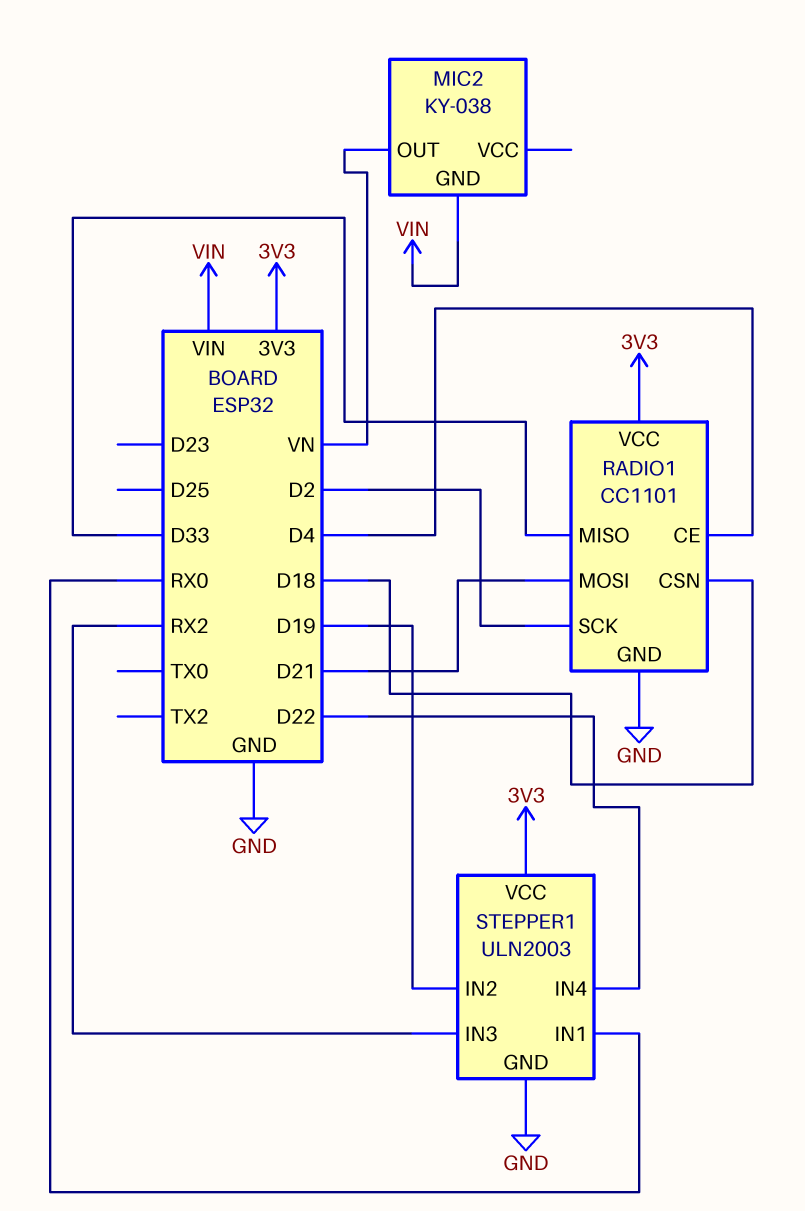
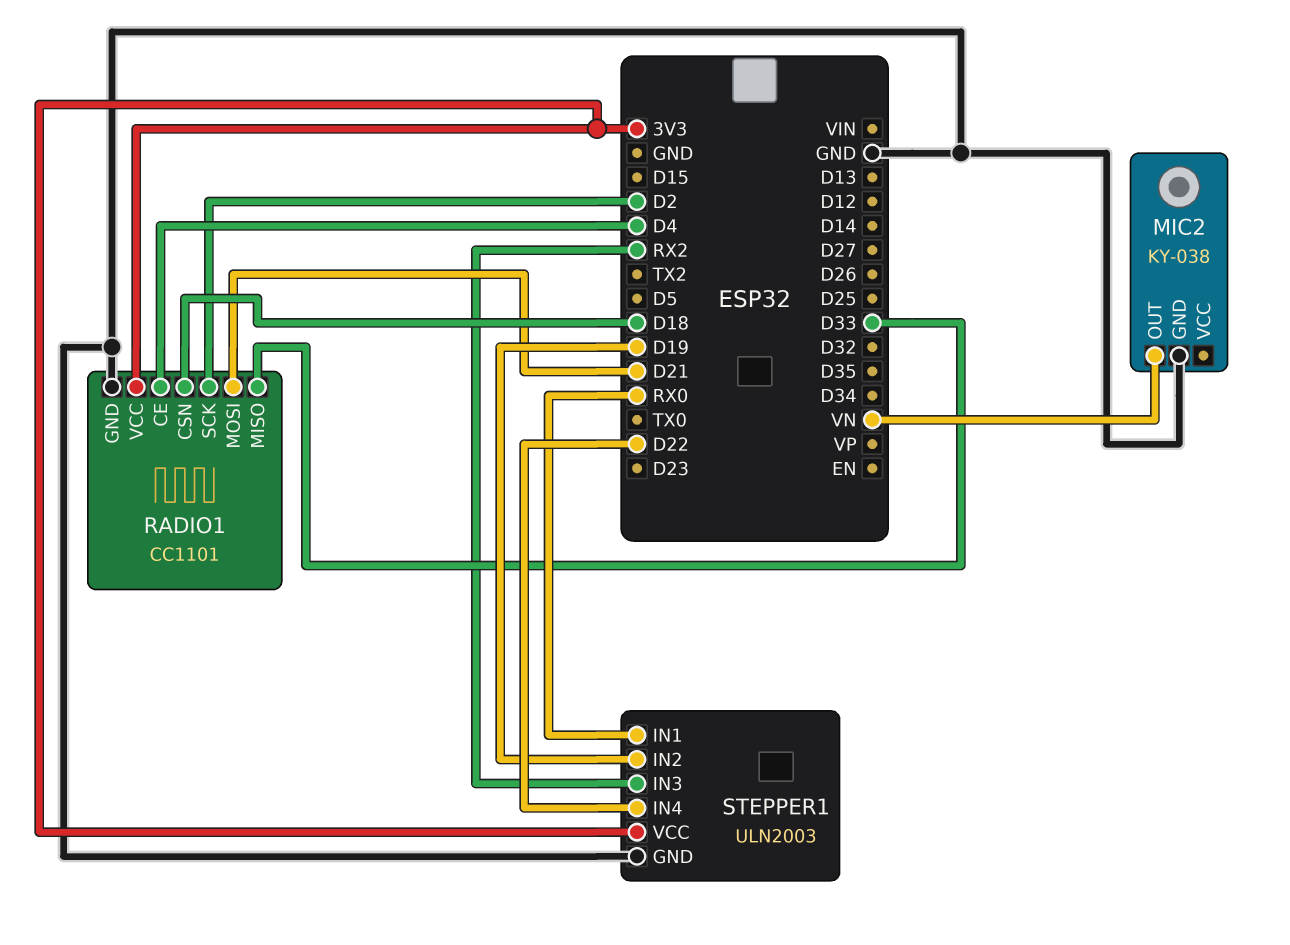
MIC2 pin GND: VIN -> GND

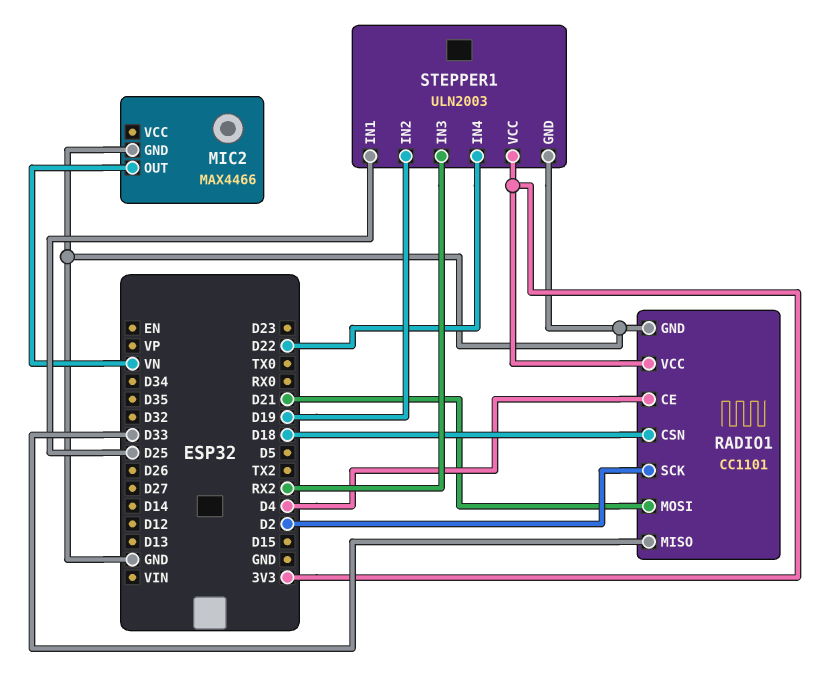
MIC2: KY-038 -> MAX4466
STEPPER1 pin IN1: RX0 -> D25

